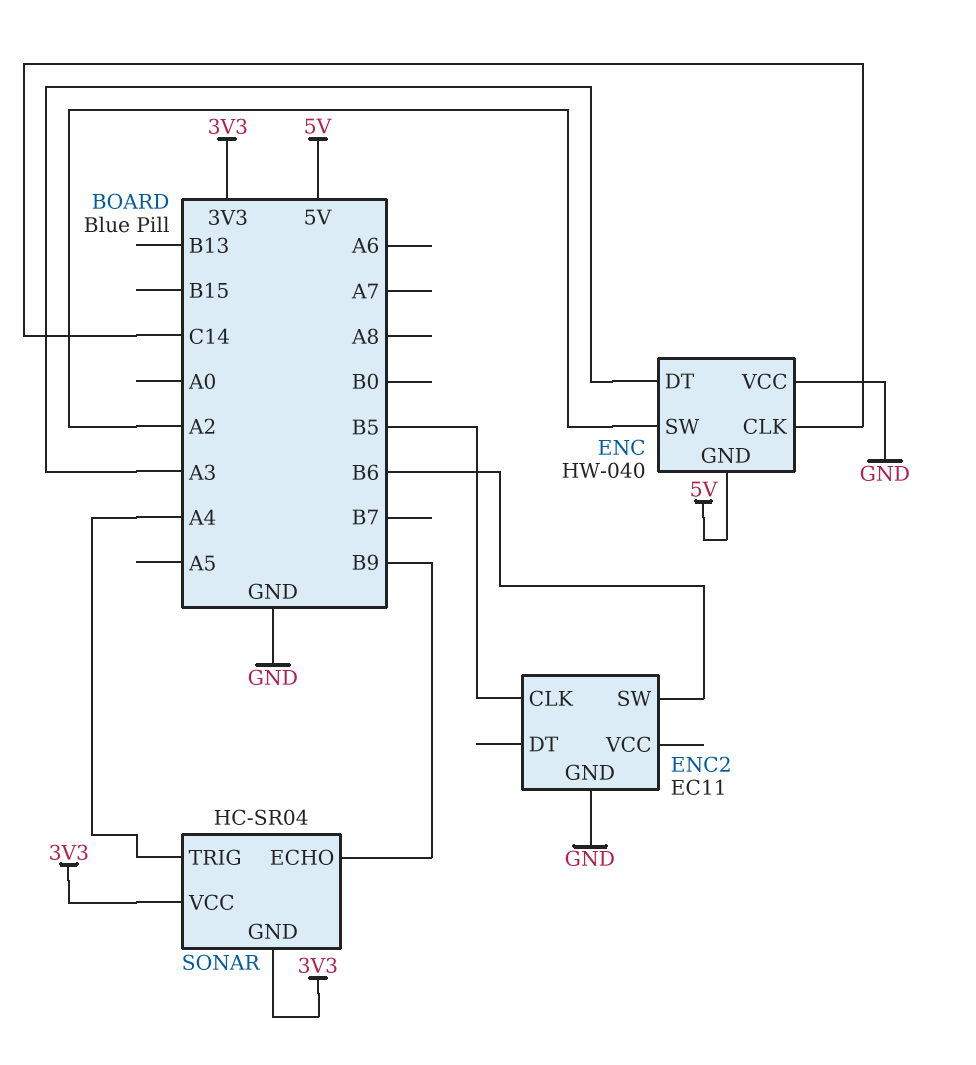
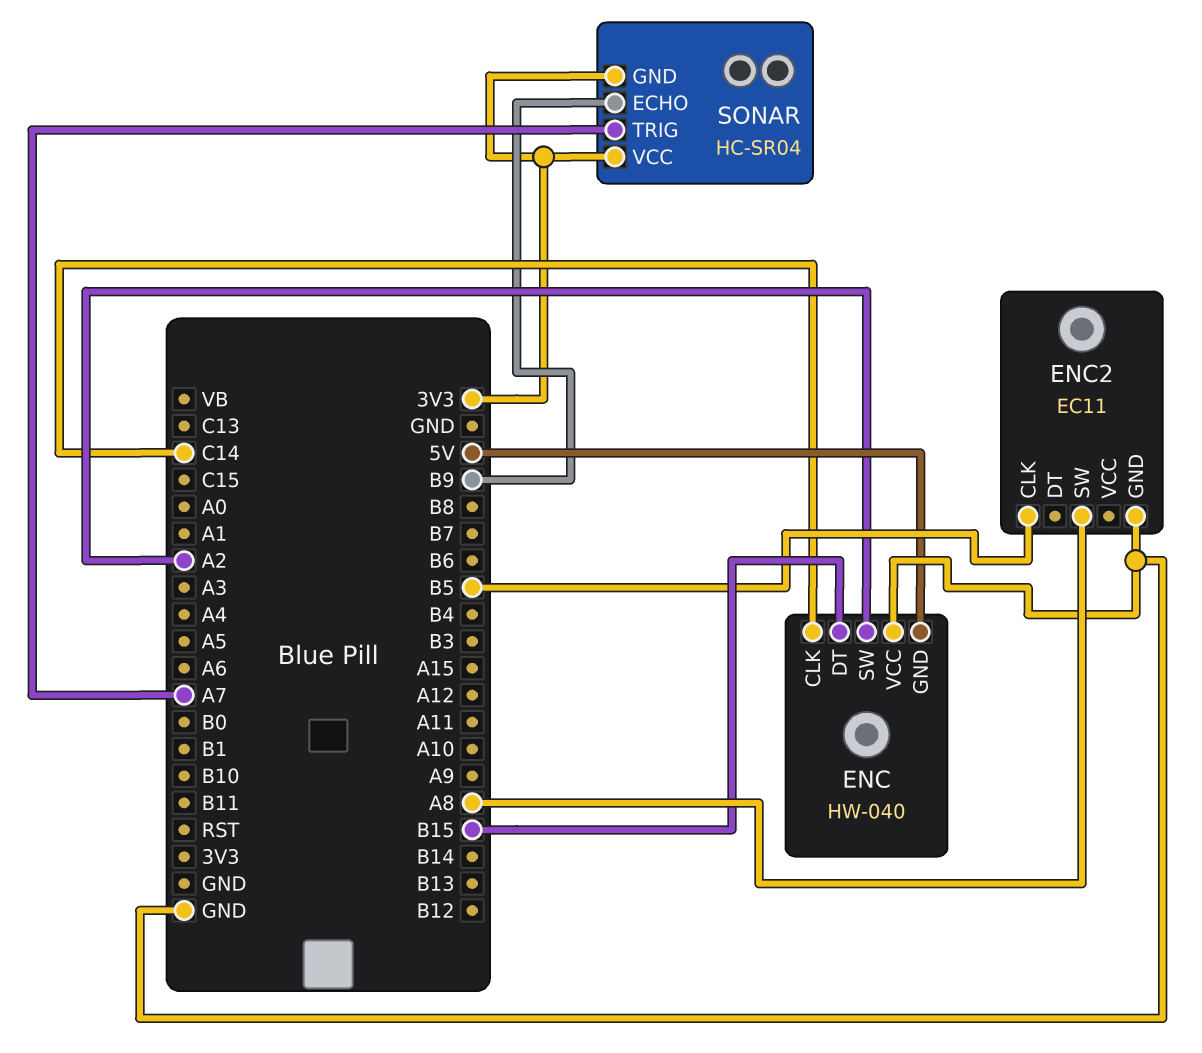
ENC pin DT: A3 -> B15
ENC2 pin SW: B6 -> A8
SONAR pin TRIG: A4 -> A7

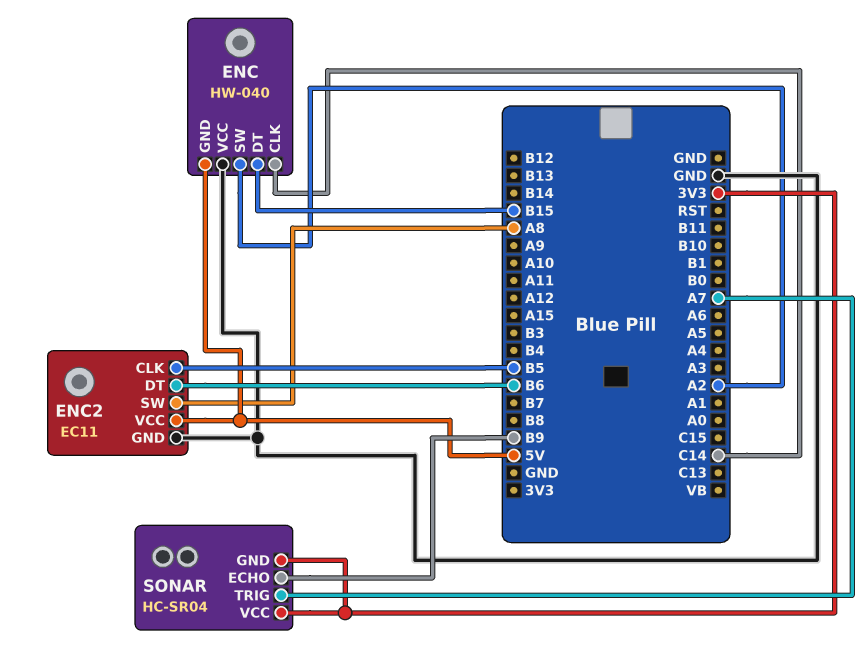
ENC2 pin DT: none -> B6
ENC2 pin VCC: none -> 5V

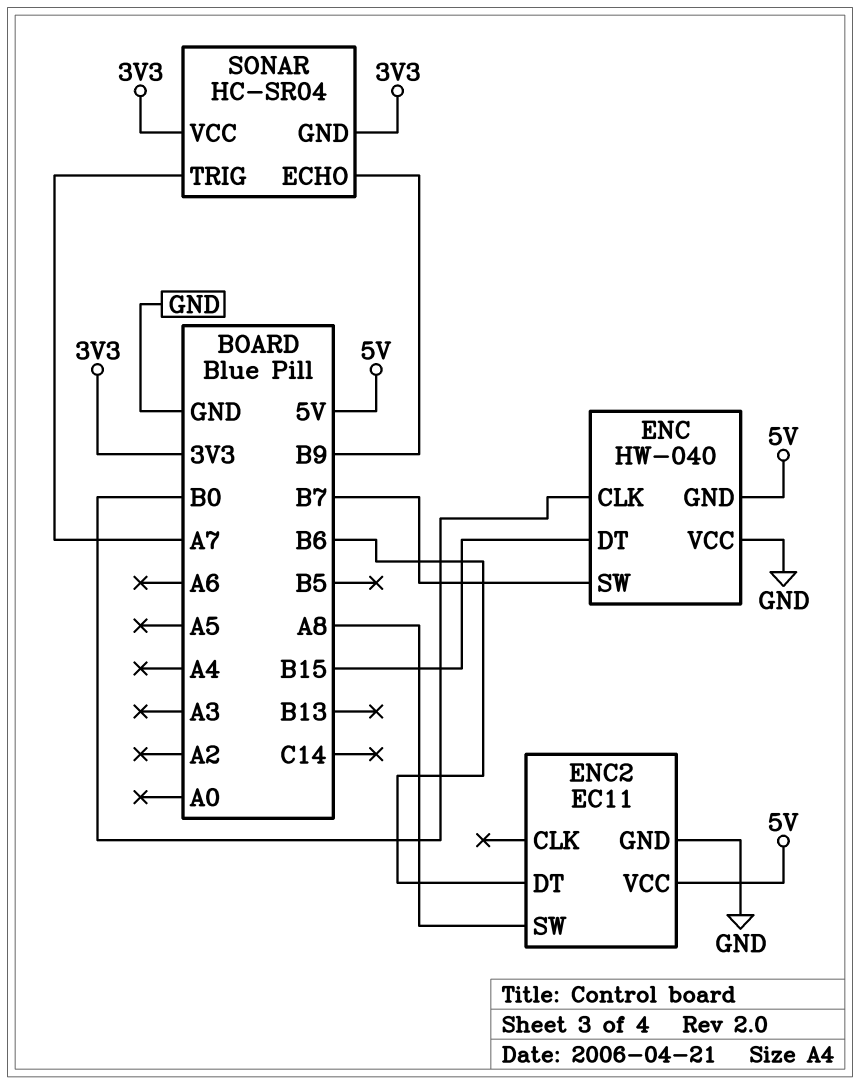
ENC pin CLK: C14 -> B0
ENC pin SW: A2 -> B7
ENC2 pin CLK: B5 -> none

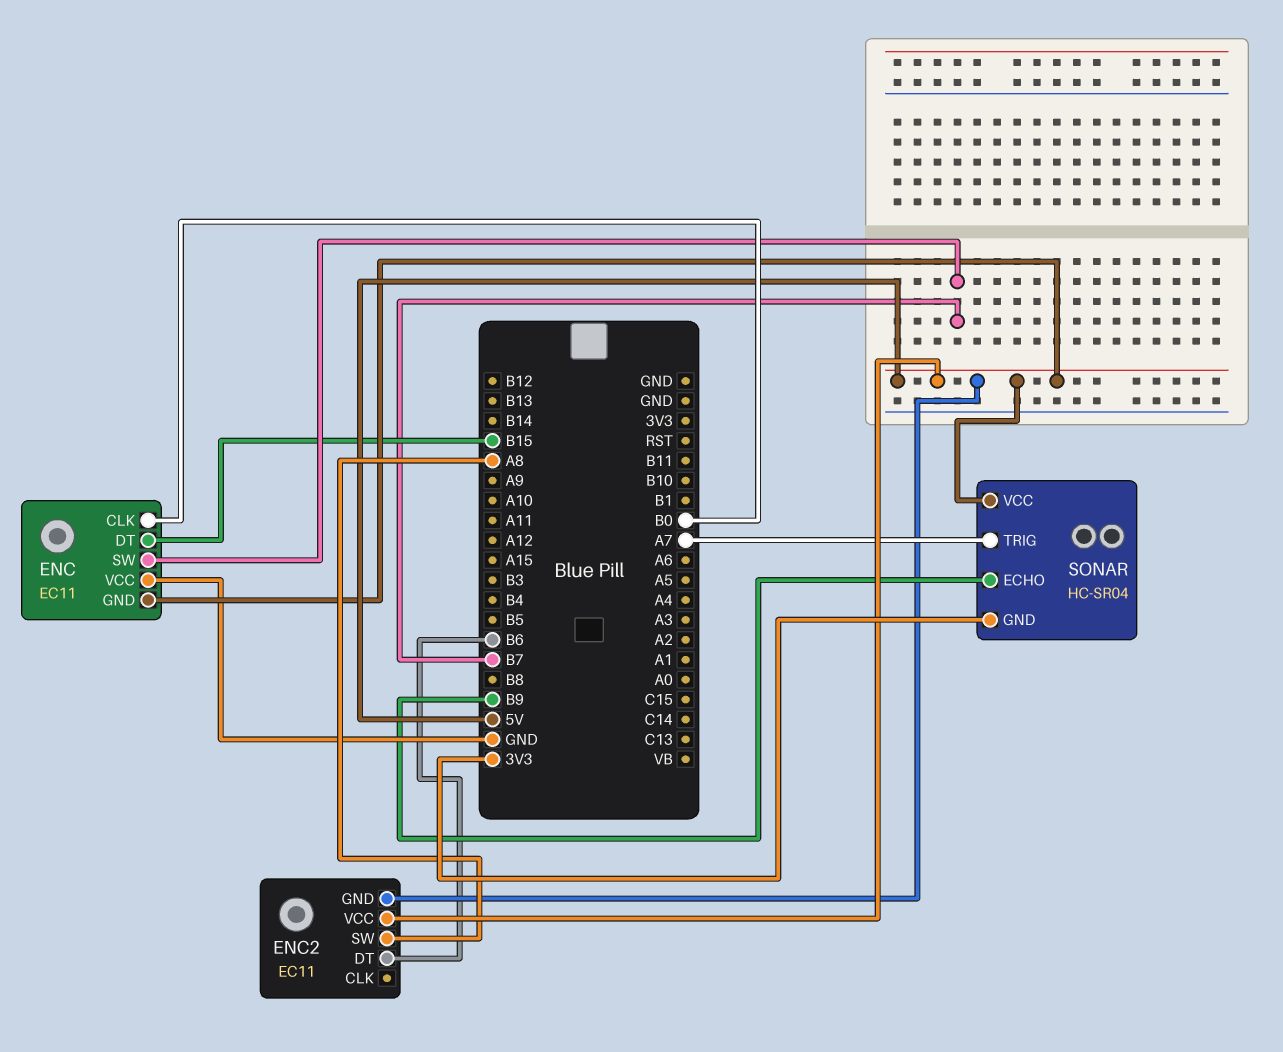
ENC: HW-040 -> EC11
ENC2 pin GND: GND -> 5V
SONAR pin VCC: 3V3 -> 5V

